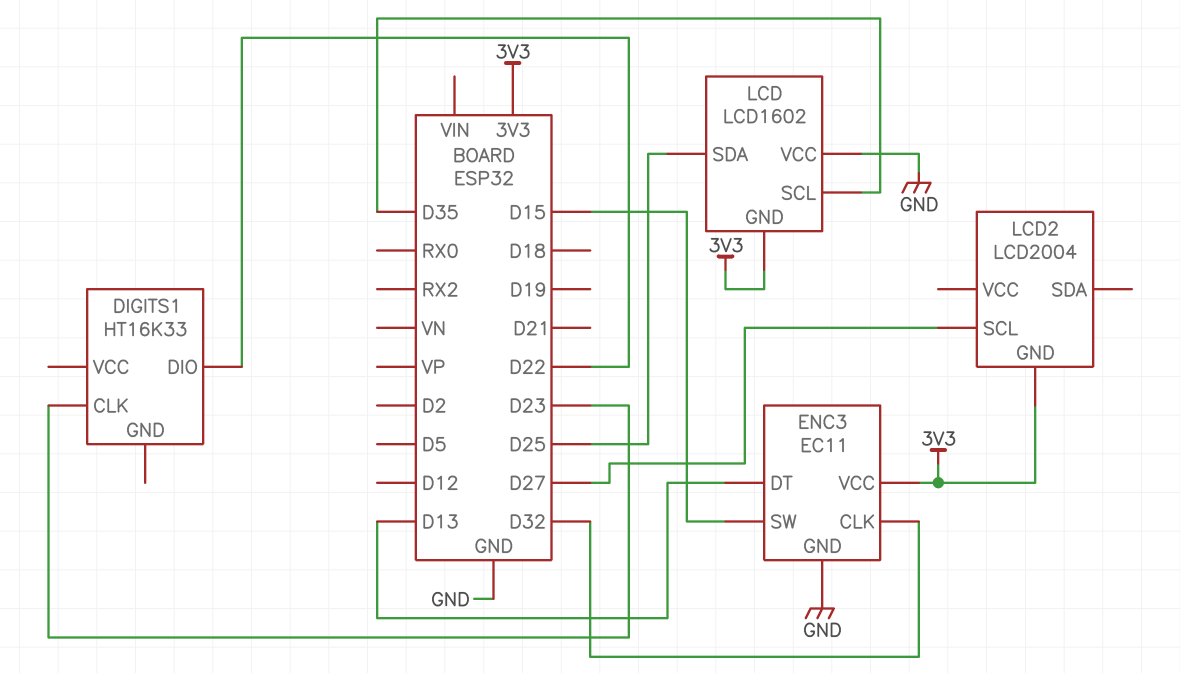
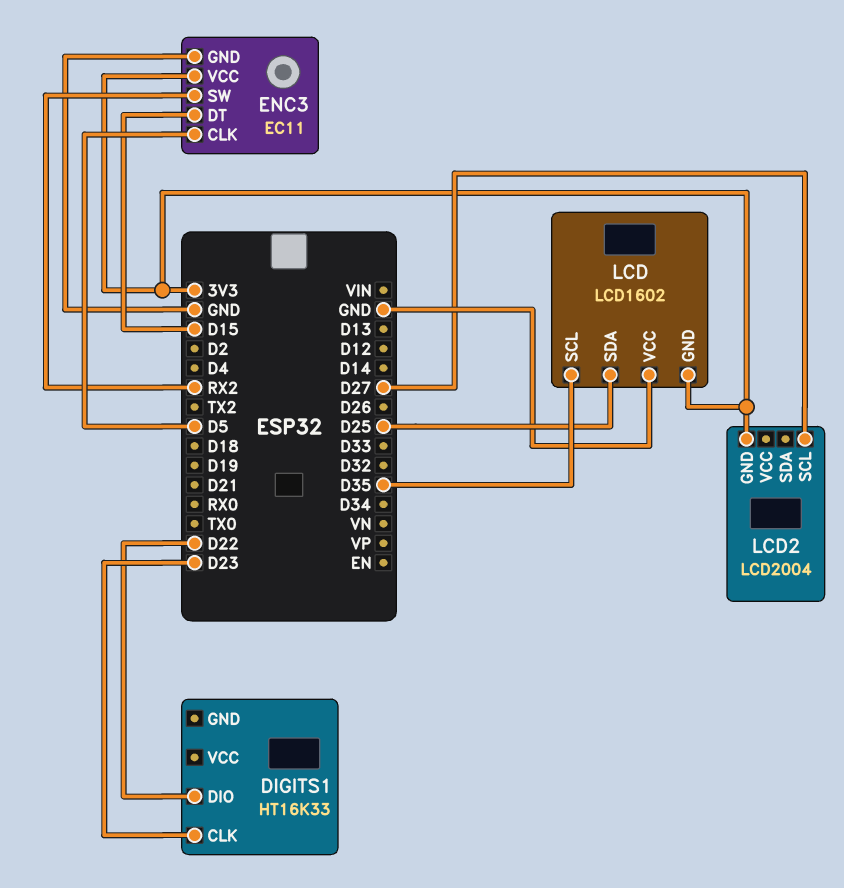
ENC3 pin CLK: D32 -> D5
ENC3 pin DT: D13 -> D15
ENC3 pin SW: D15 -> RX2

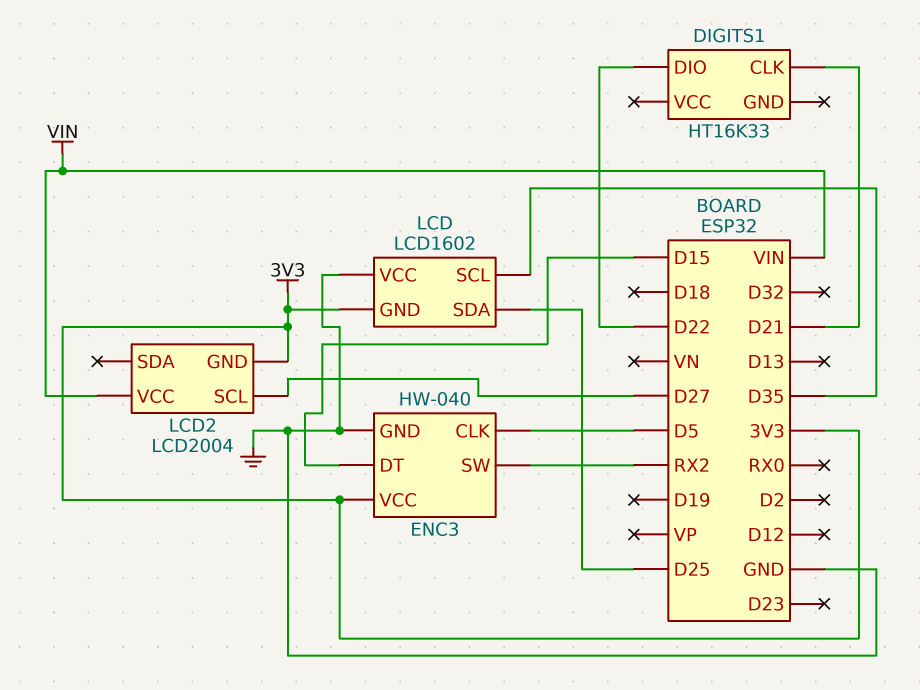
DIGITS1 pin CLK: D23 -> D21
ENC3: EC11 -> HW-040
LCD2 pin VCC: none -> VIN

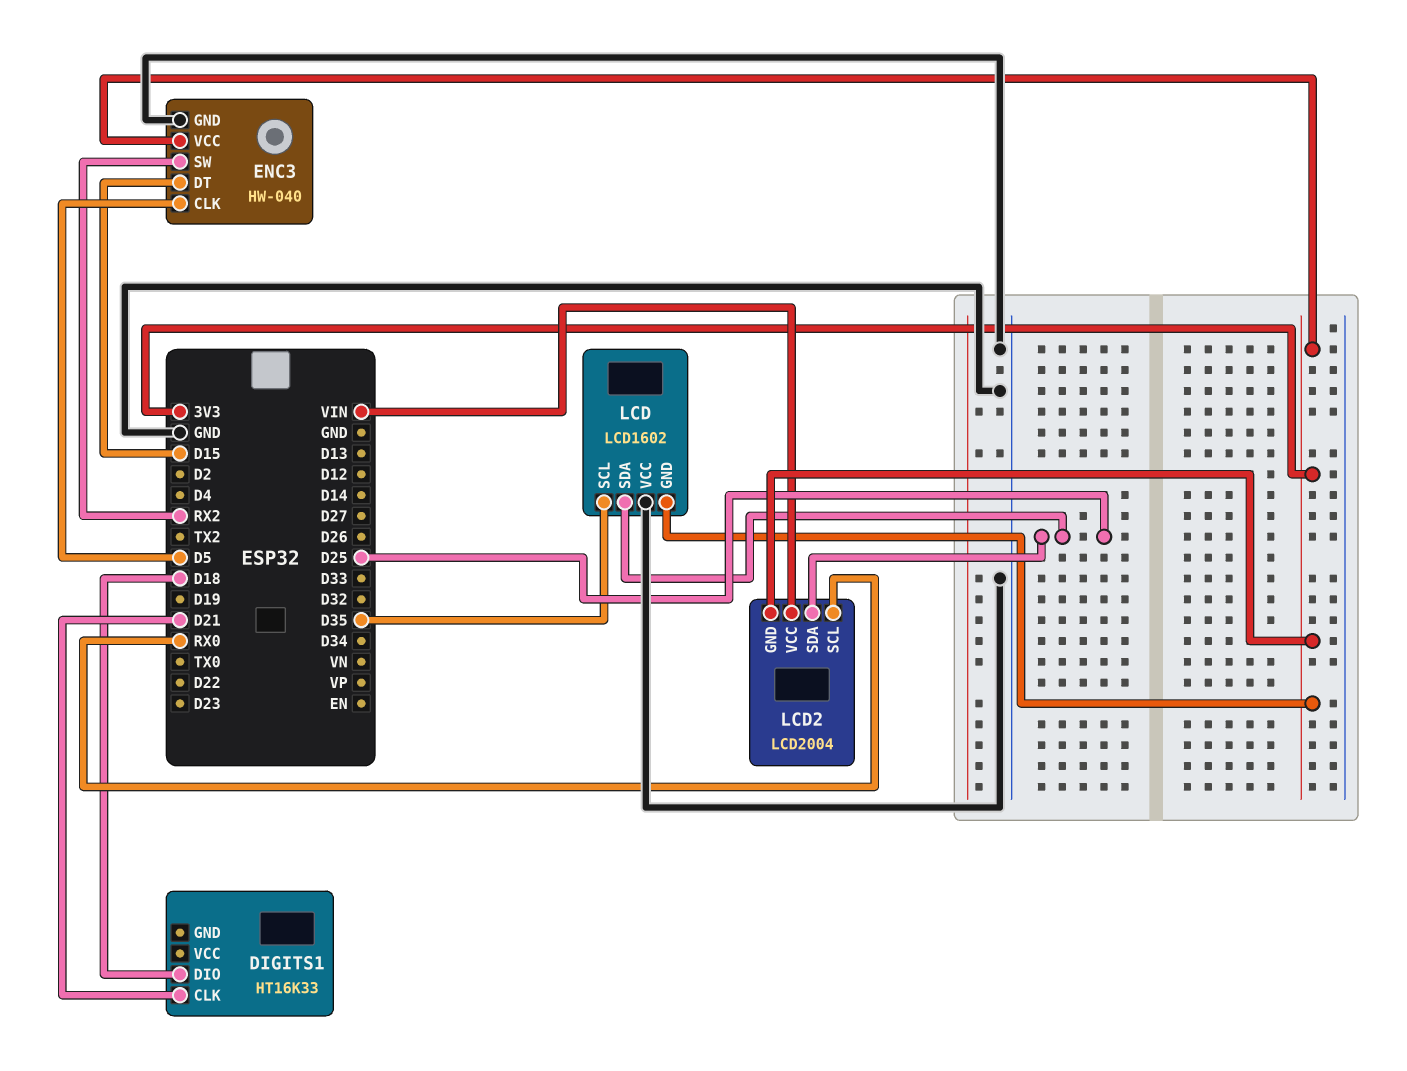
DIGITS1 pin DIO: D22 -> D18
LCD2 pin SCL: D27 -> RX0
LCD2 pin SDA: none -> D25

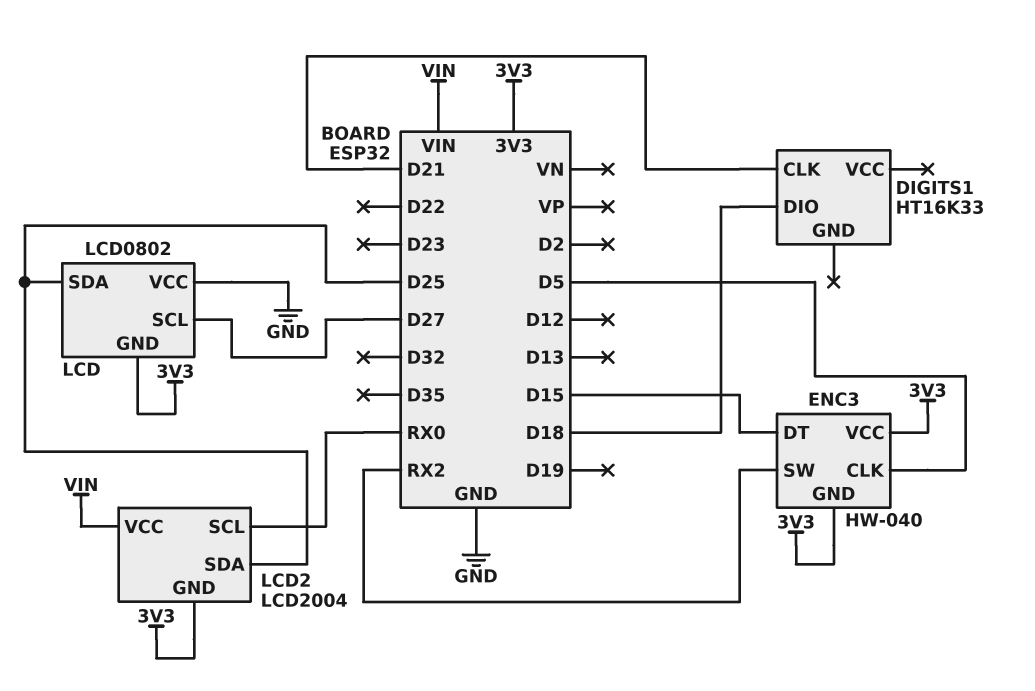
ENC3 pin GND: GND -> 3V3
LCD: LCD1602 -> LCD0802
LCD pin SCL: D35 -> D27

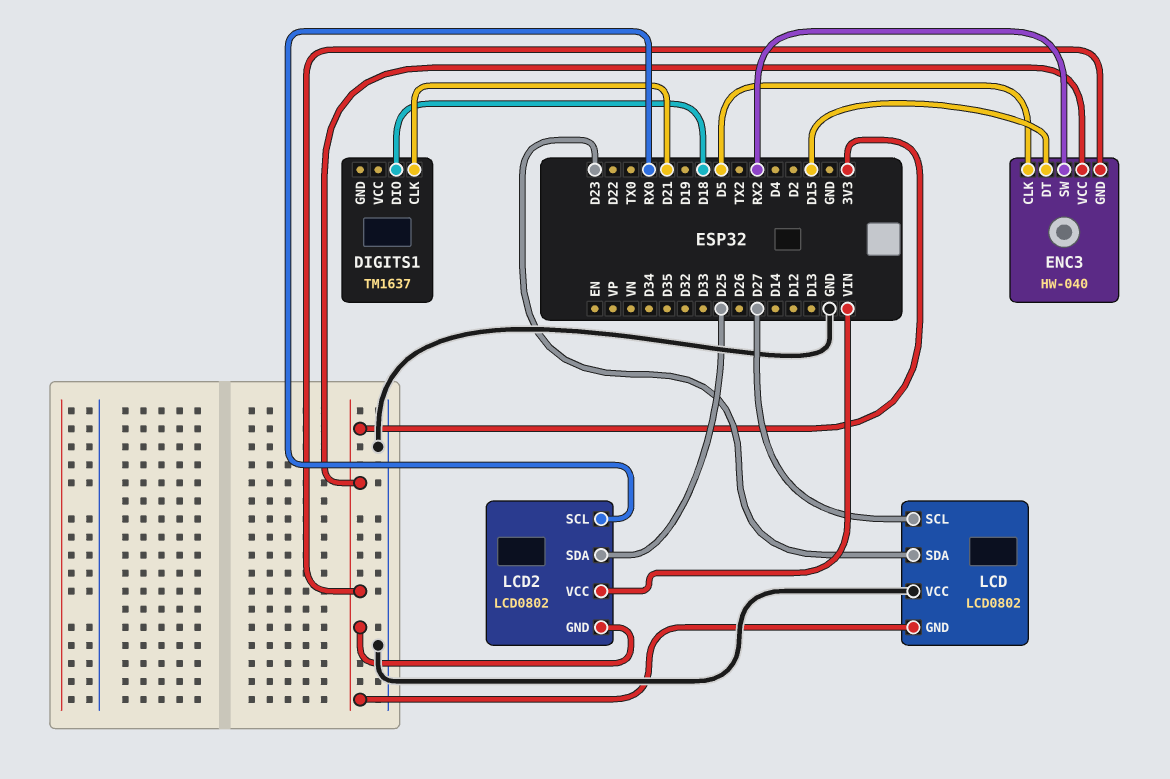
DIGITS1: HT16K33 -> TM1637
LCD pin SDA: D25 -> D23
LCD2: LCD2004 -> LCD0802

